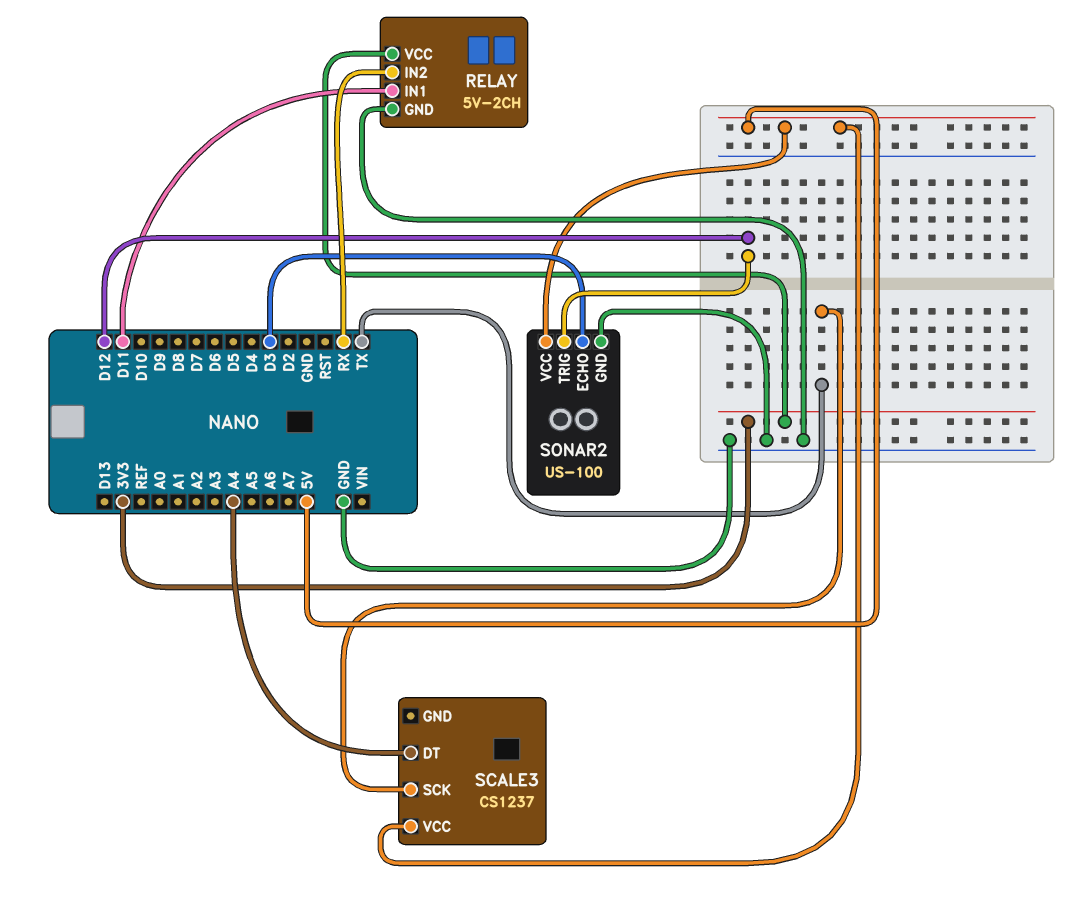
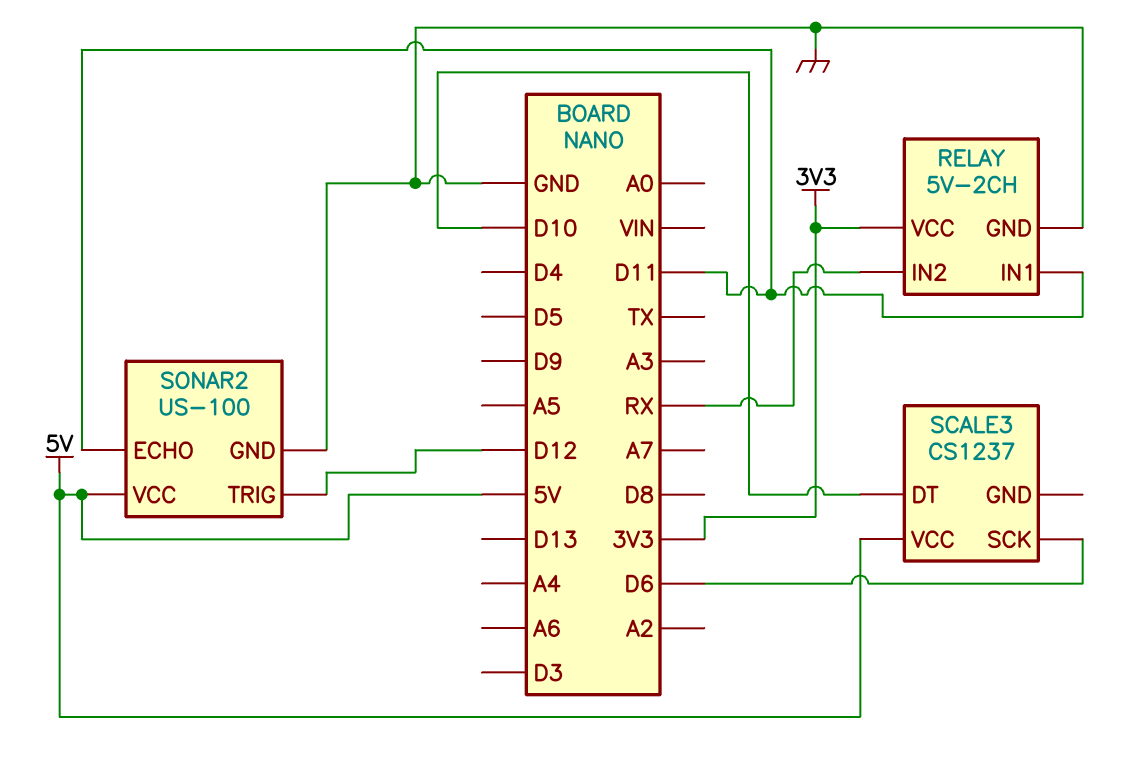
SCALE3 pin DT: A4 -> D10
SCALE3 pin SCK: TX -> D6
SONAR2 pin ECHO: D3 -> D11

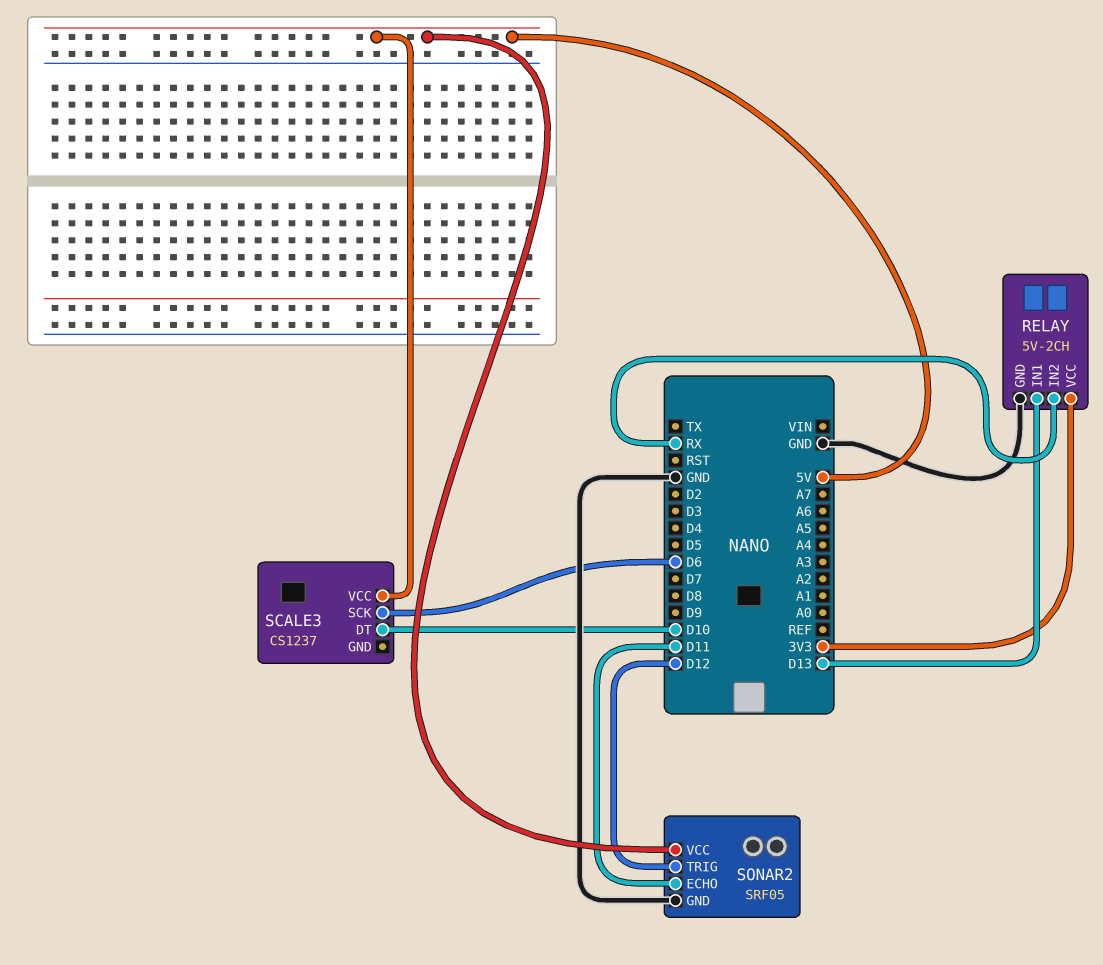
RELAY pin IN1: D11 -> D13
SONAR2: US-100 -> SRF05

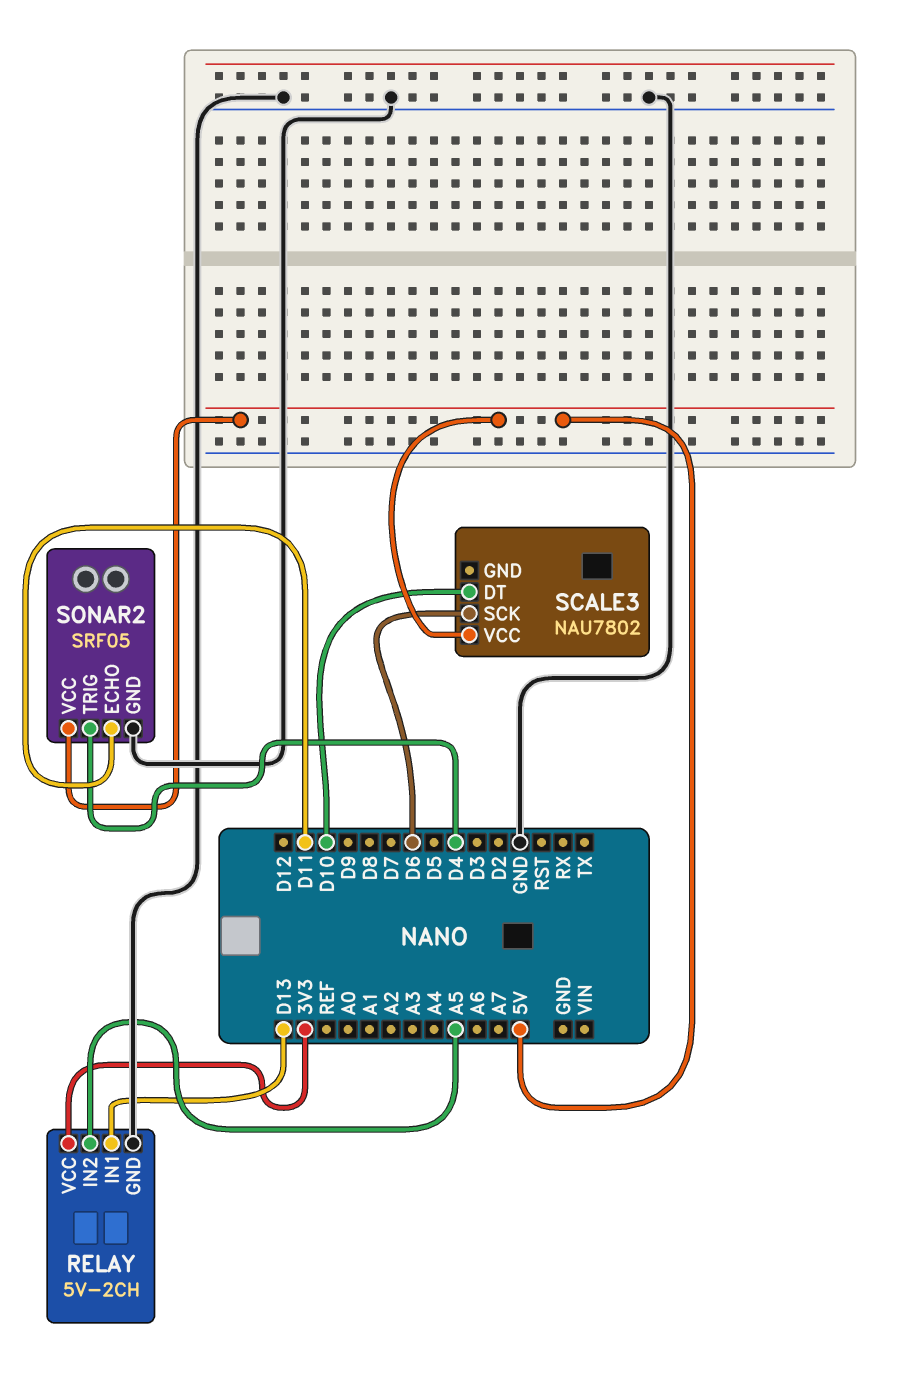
RELAY pin IN2: RX -> A5
SCALE3: CS1237 -> NAU7802
SONAR2 pin TRIG: D12 -> D4

